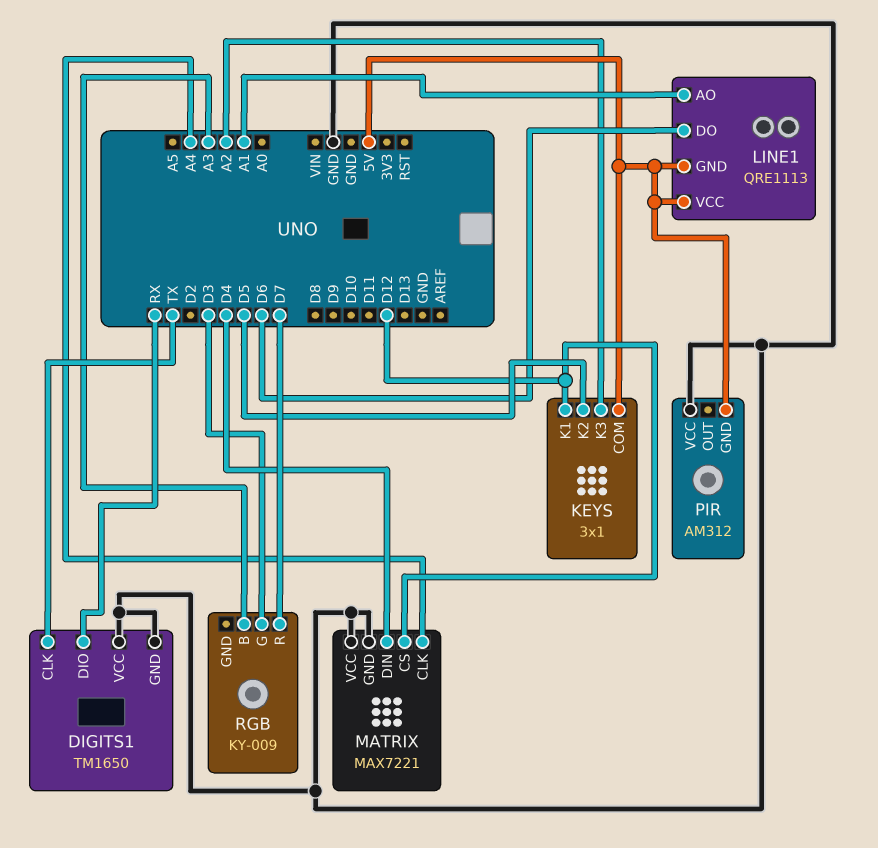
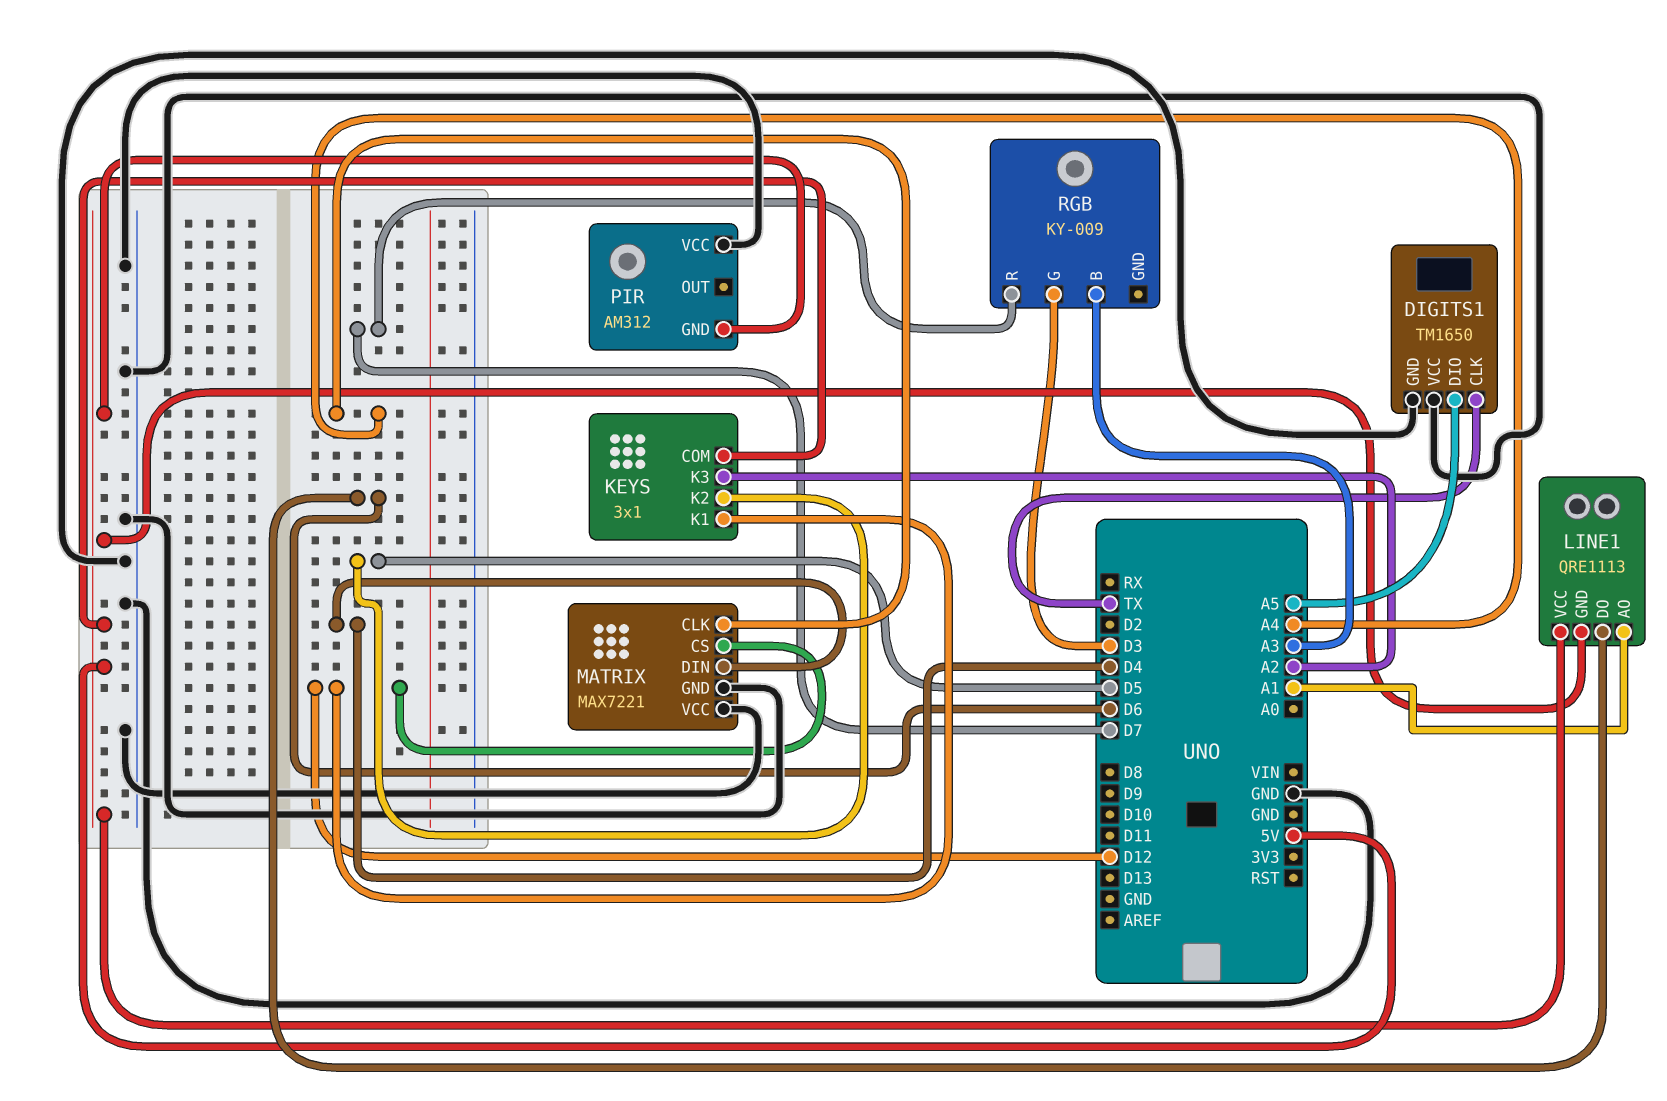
DIGITS1 pin DIO: RX -> A5

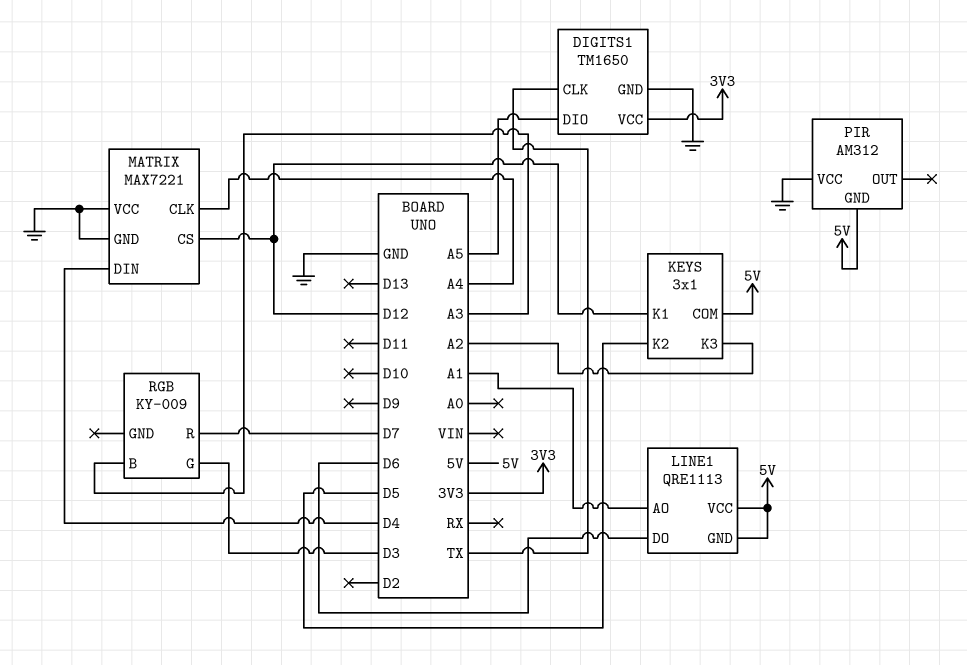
DIGITS1 pin VCC: GND -> 3V3

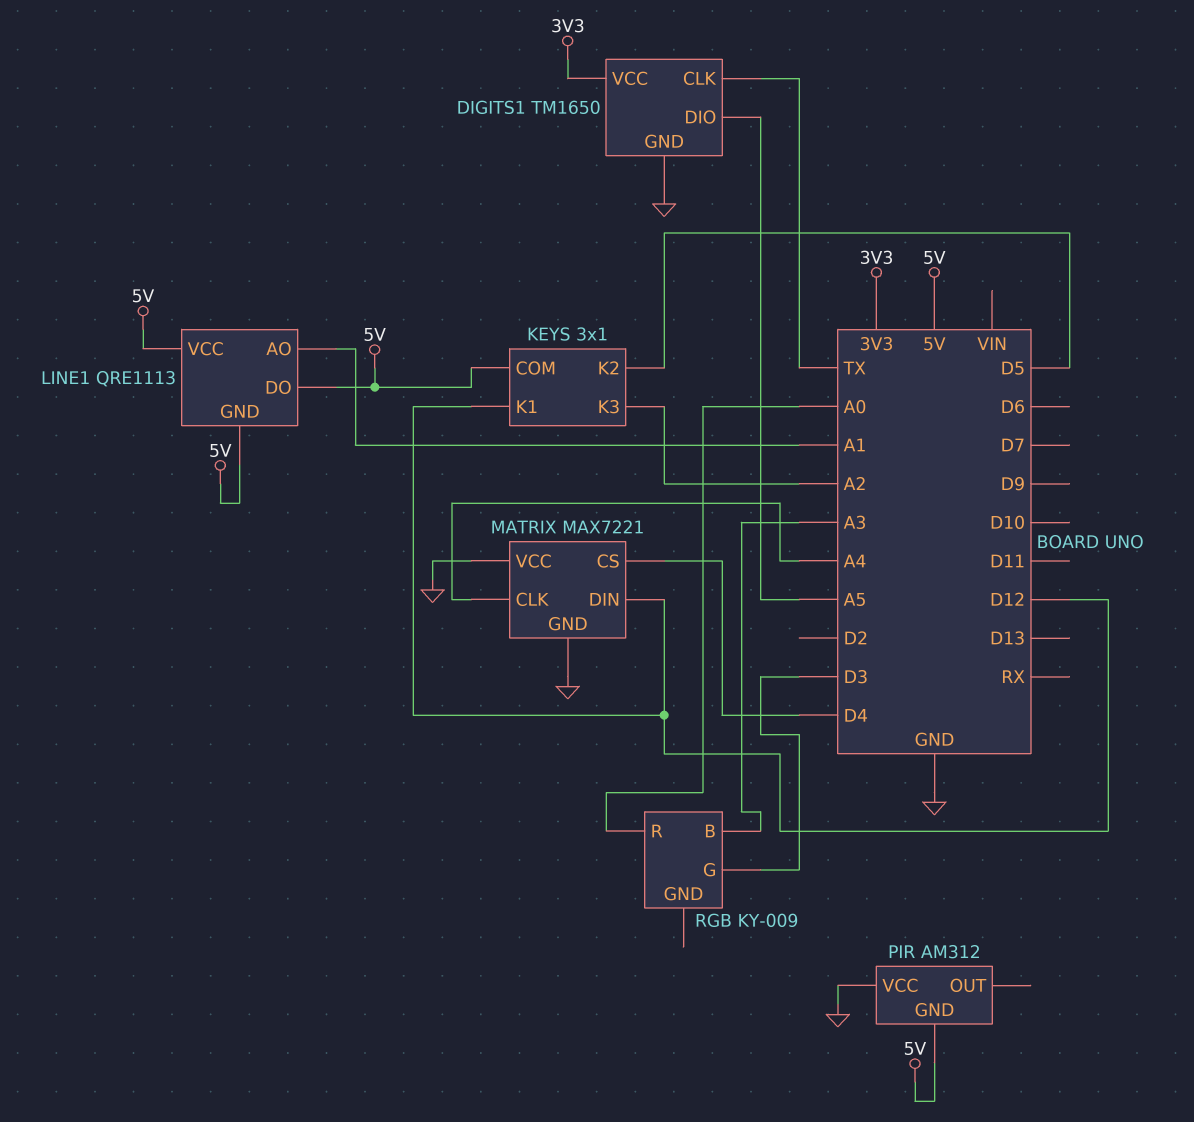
LINE1 pin DO: D6 -> 5V
MATRIX pin CS: D12 -> D4
MATRIX pin DIN: D4 -> D12
RGB pin R: D7 -> A0

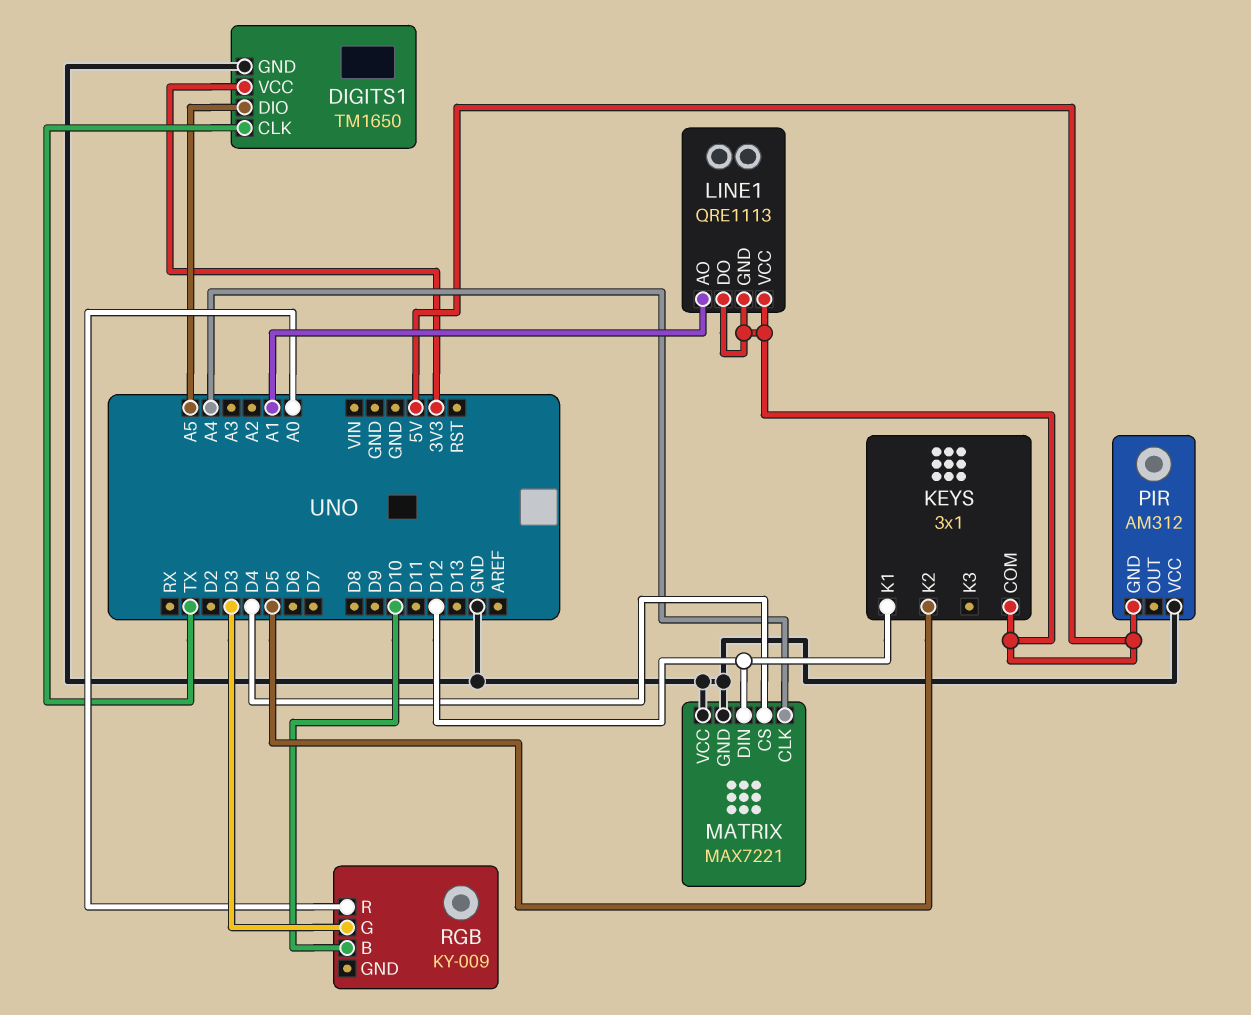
KEYS pin K3: A2 -> none
RGB pin B: A3 -> D10

